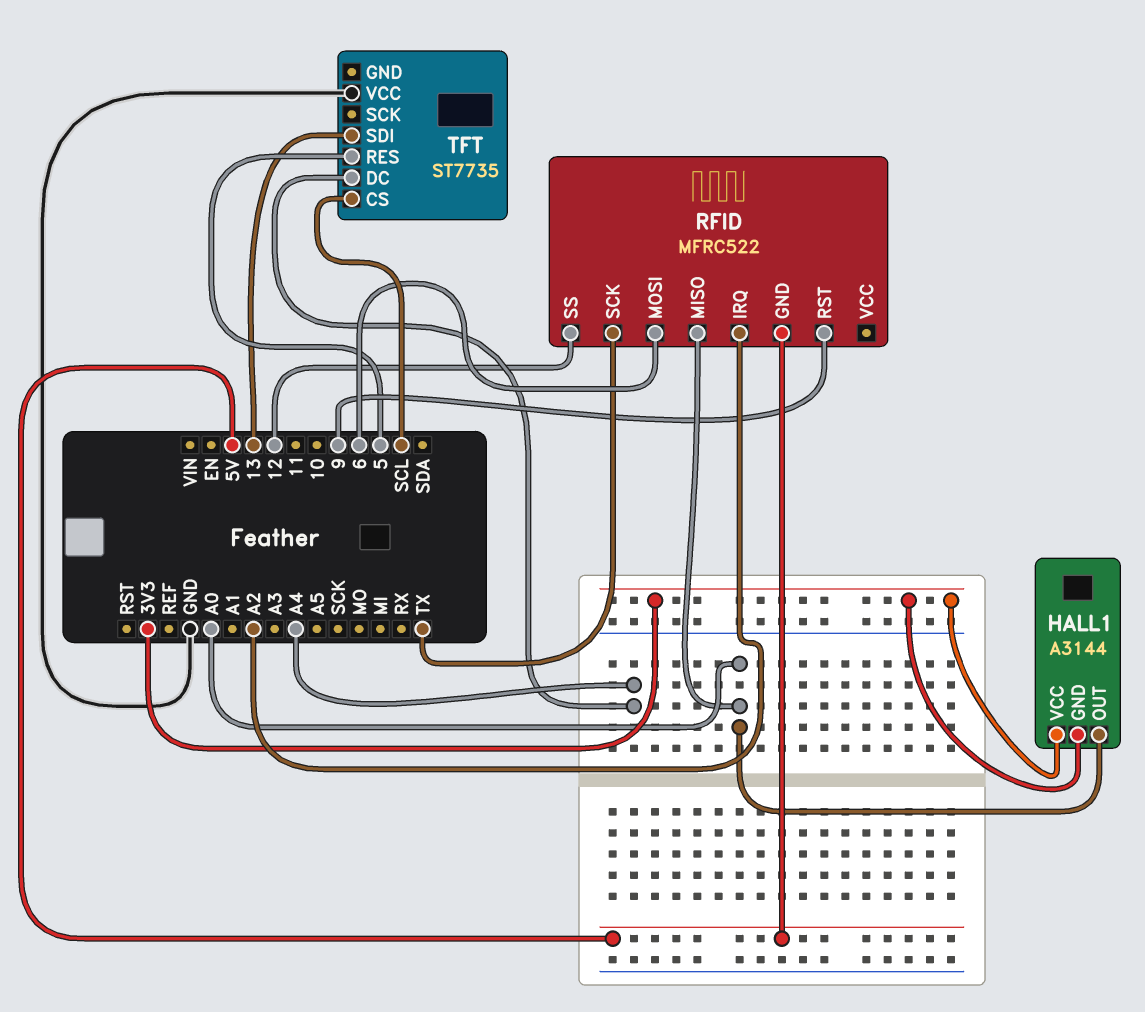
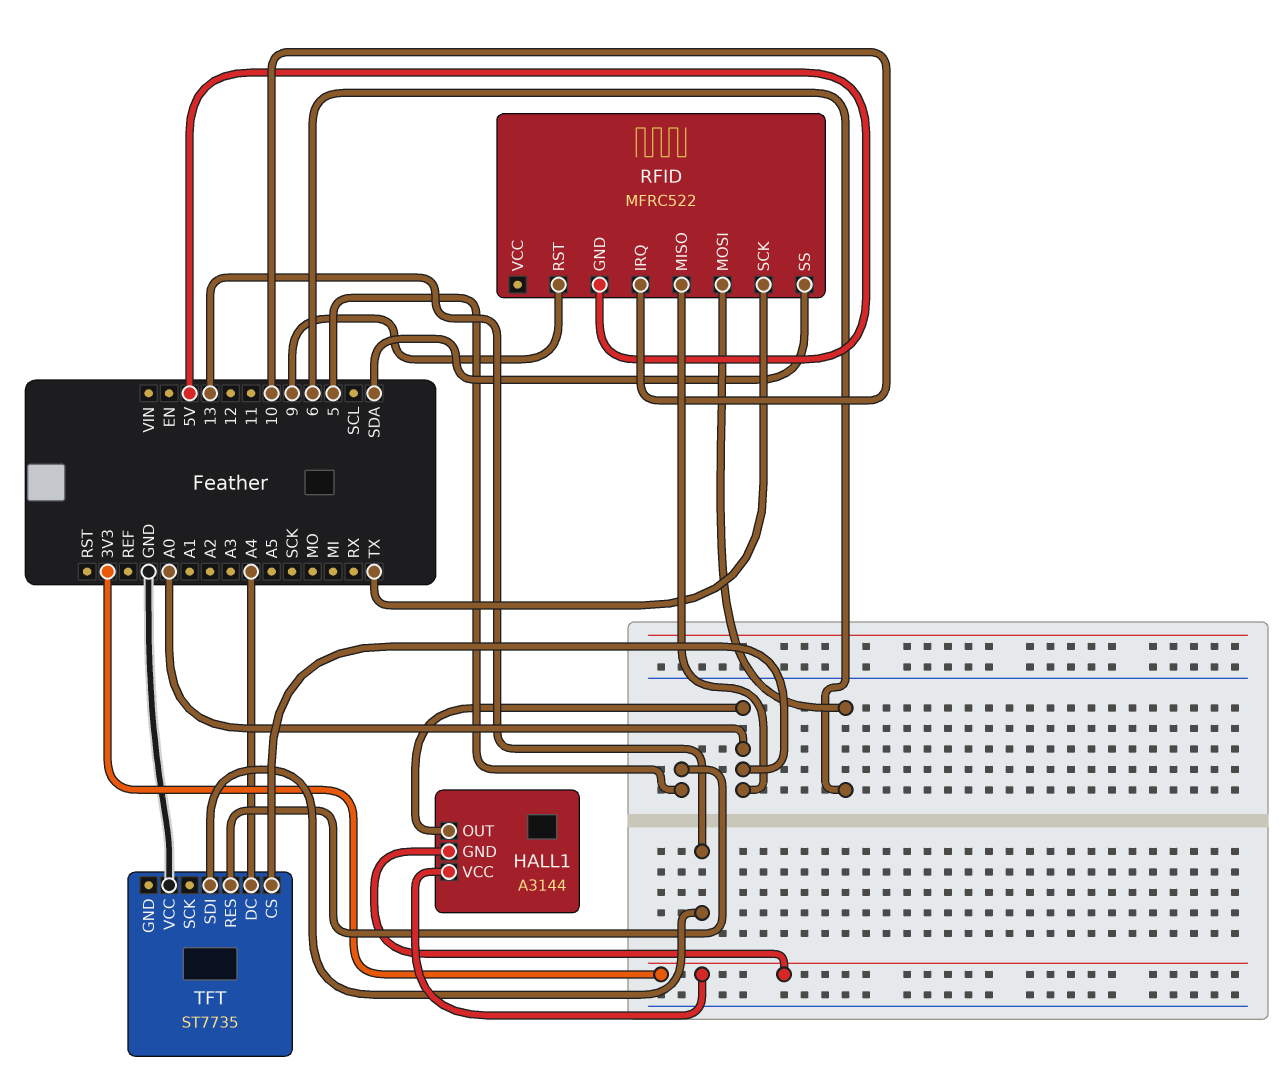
RFID pin IRQ: A2 -> 10
RFID pin SS: 12 -> SDA
TFT pin CS: SCL -> A0

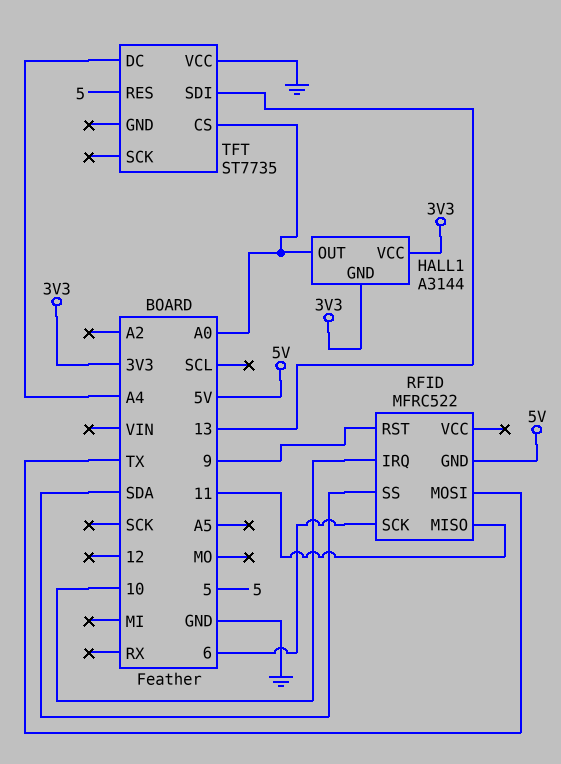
RFID pin MISO: A0 -> 11
RFID pin MOSI: 6 -> TX
RFID pin SCK: TX -> 6

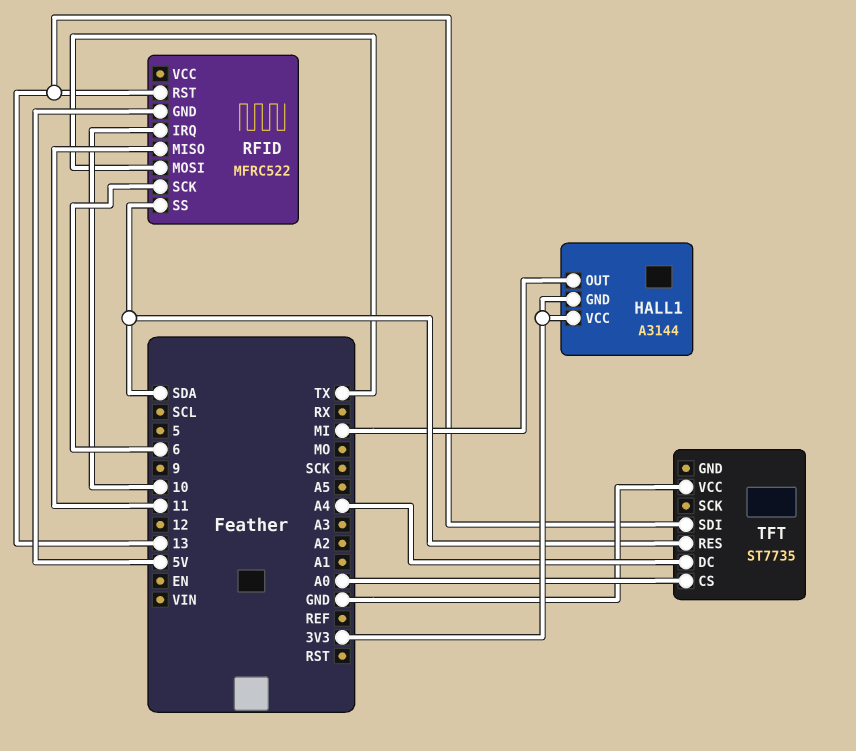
HALL1 pin OUT: A0 -> MI
RFID pin RST: 9 -> 13
TFT pin RES: 5 -> SDA

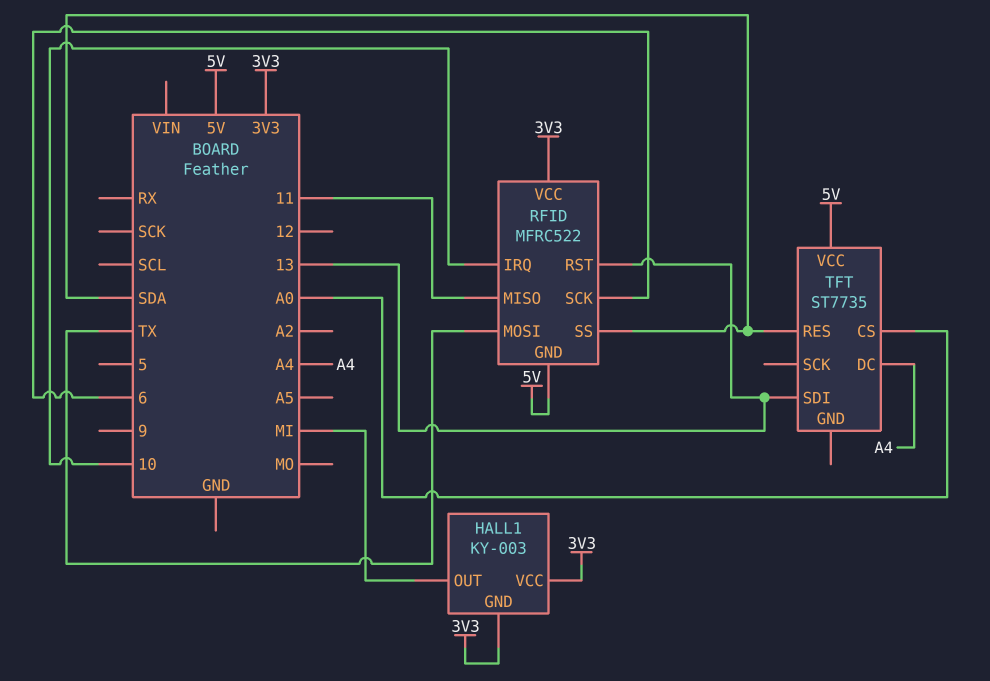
HALL1: A3144 -> KY-003
RFID pin VCC: none -> 3V3
TFT pin VCC: GND -> 5V

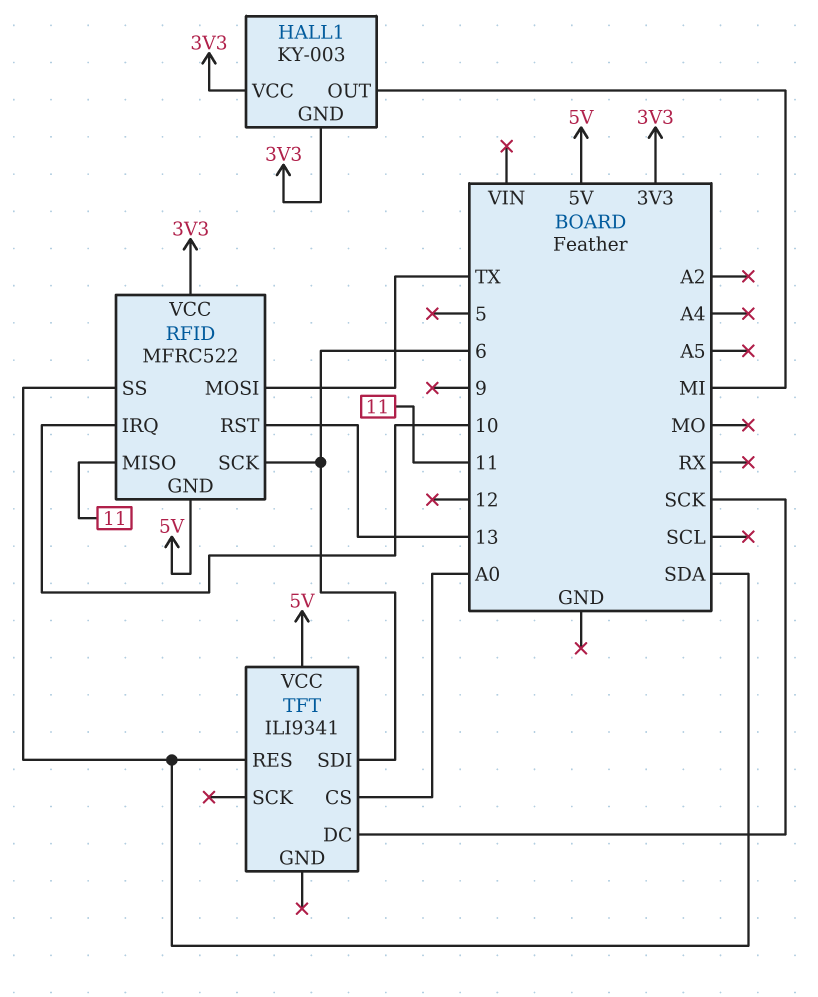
TFT: ST7735 -> ILI9341
TFT pin DC: A4 -> SCK
TFT pin SDI: 13 -> 6

